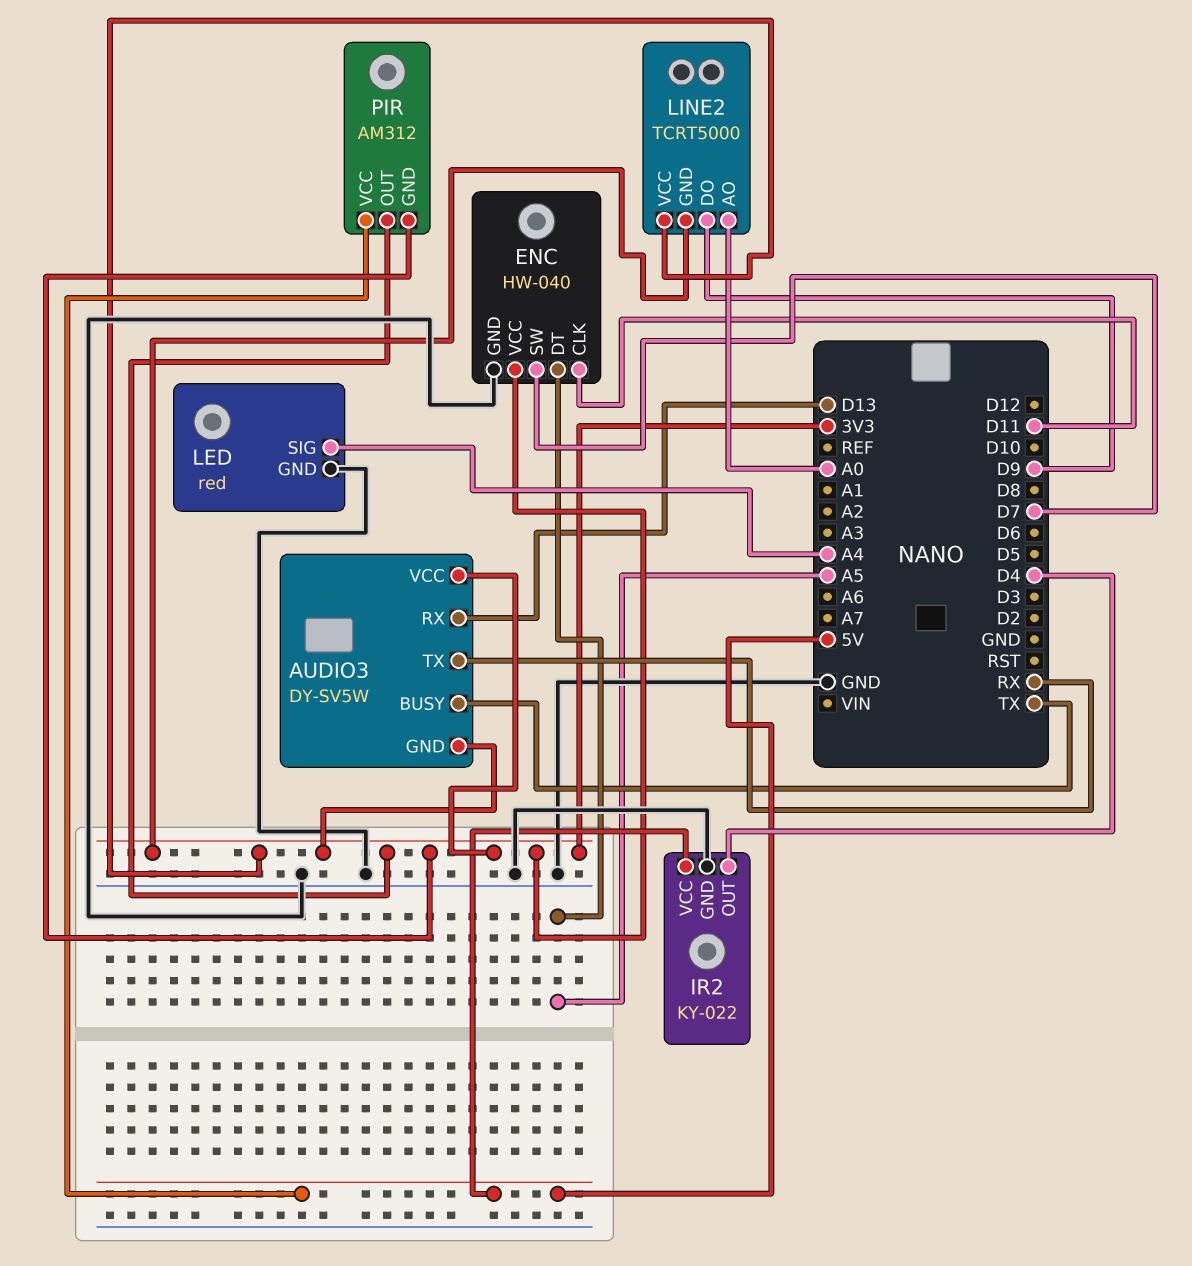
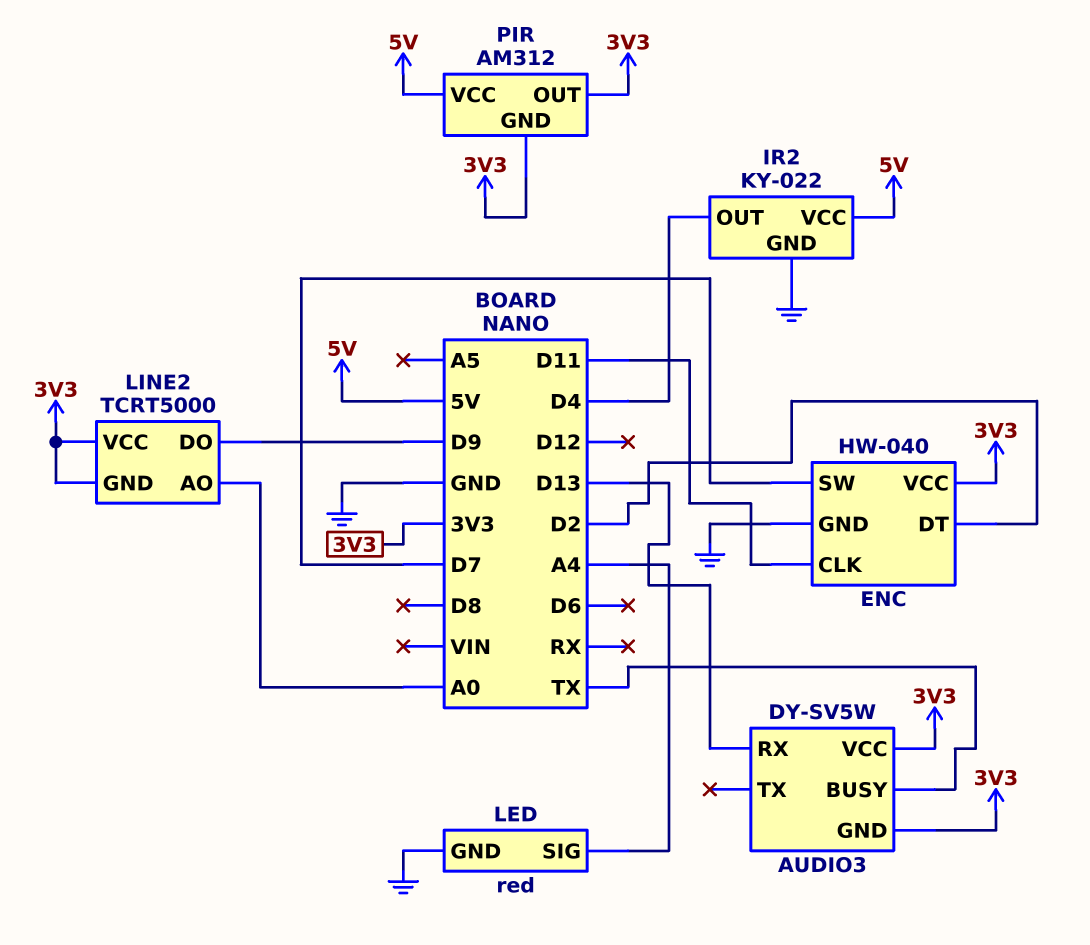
AUDIO3 pin TX: RX -> none
ENC pin DT: A5 -> D2

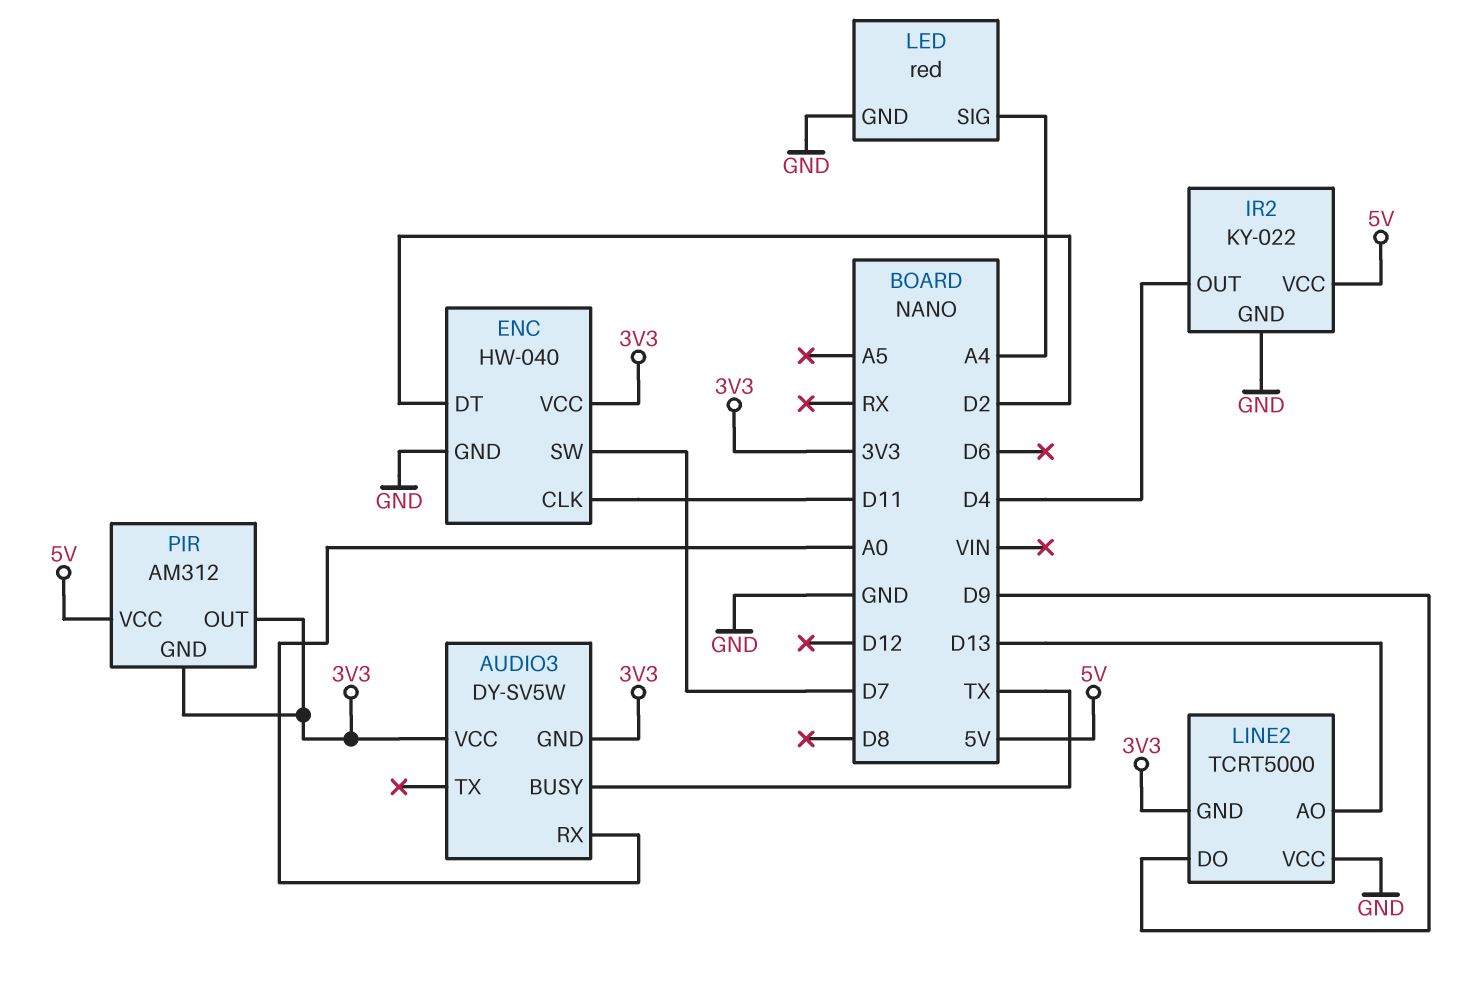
AUDIO3 pin RX: D13 -> A0
LINE2 pin AO: A0 -> D13
LINE2 pin VCC: 3V3 -> GND

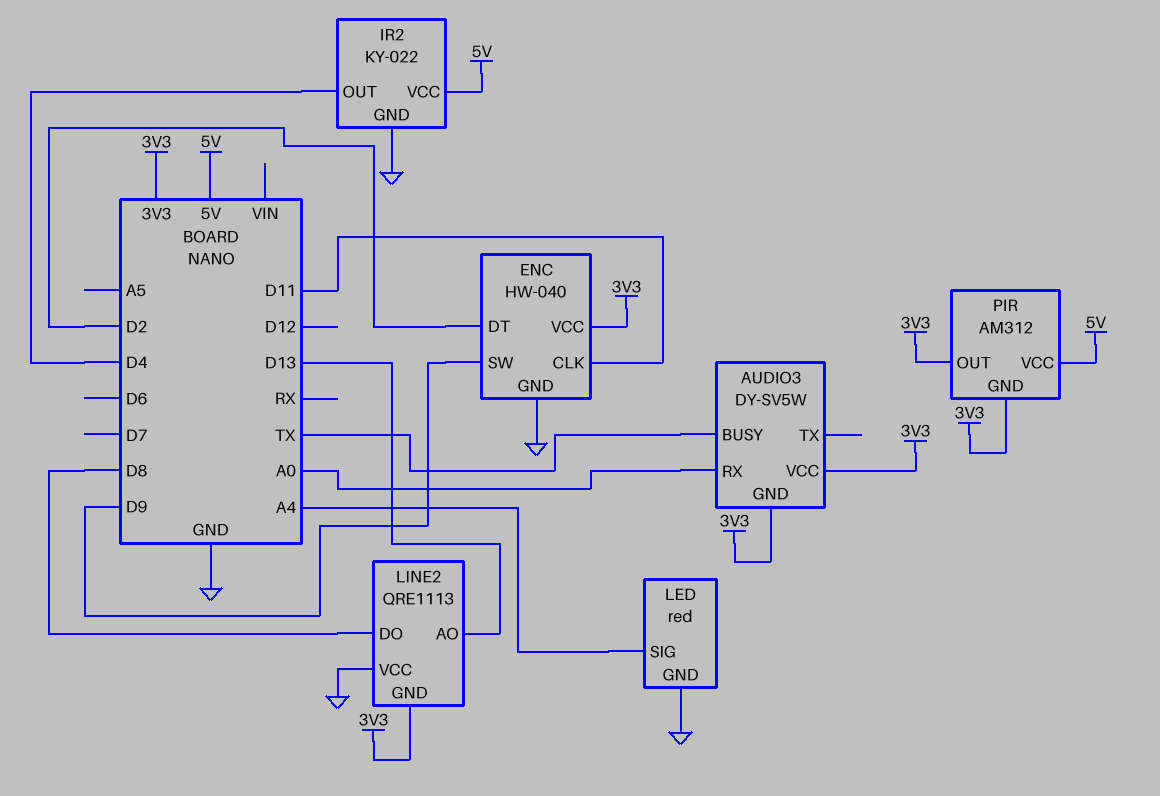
ENC pin SW: D7 -> D9
LINE2: TCRT5000 -> QRE1113
LINE2 pin DO: D9 -> D8

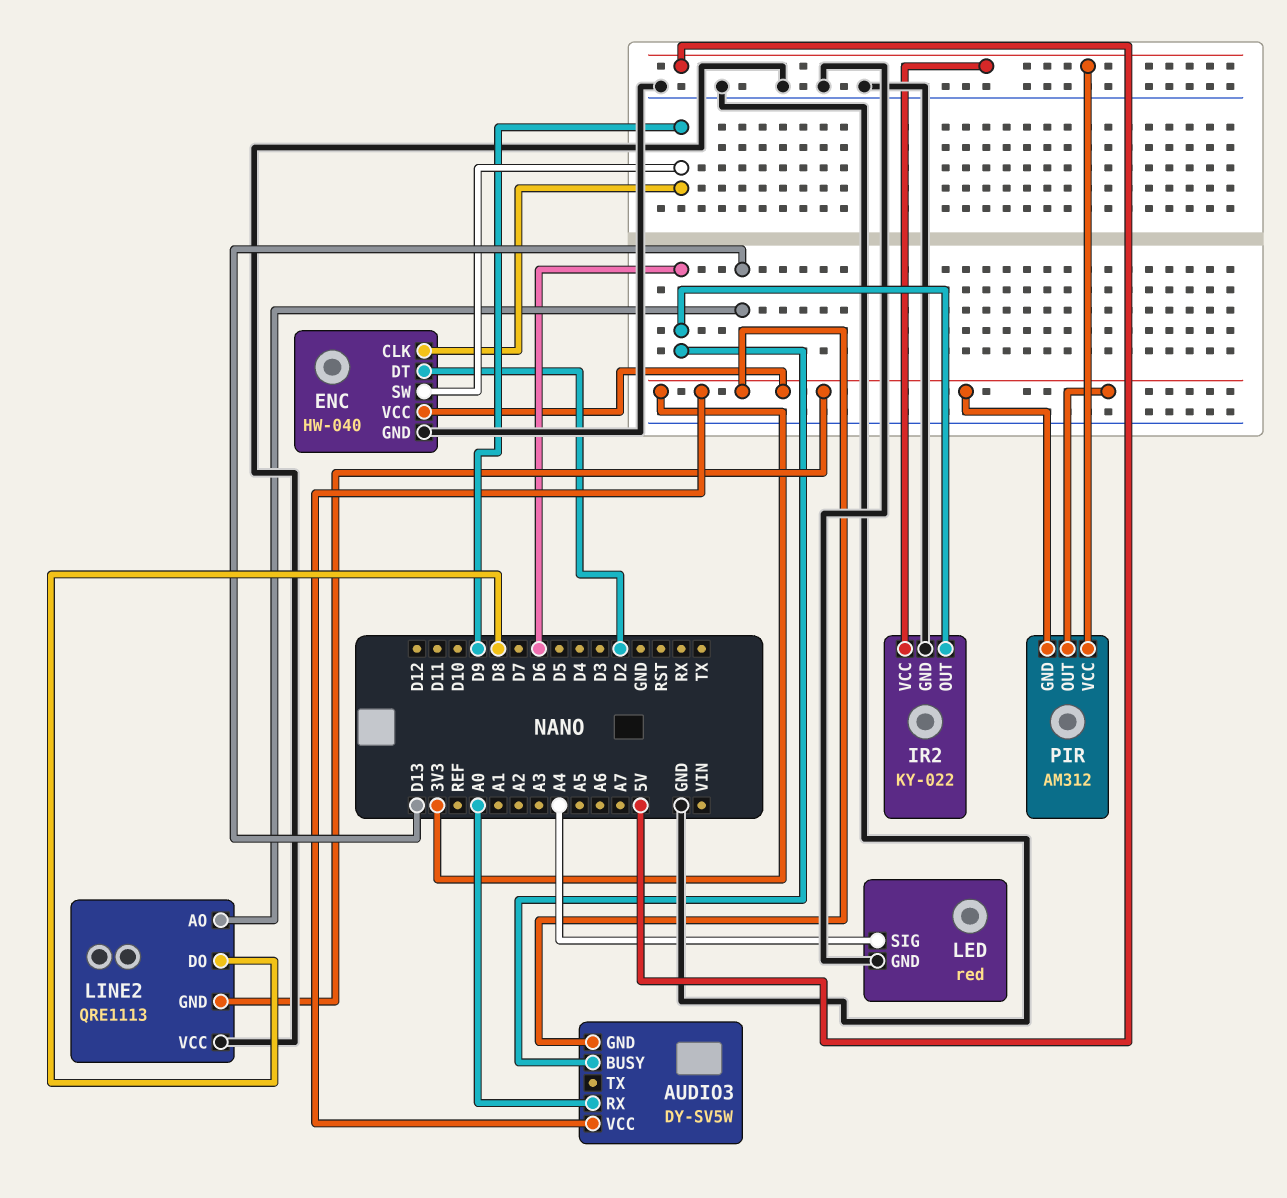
AUDIO3 pin BUSY: TX -> D6
ENC pin CLK: D11 -> D9
IR2 pin OUT: D4 -> D6

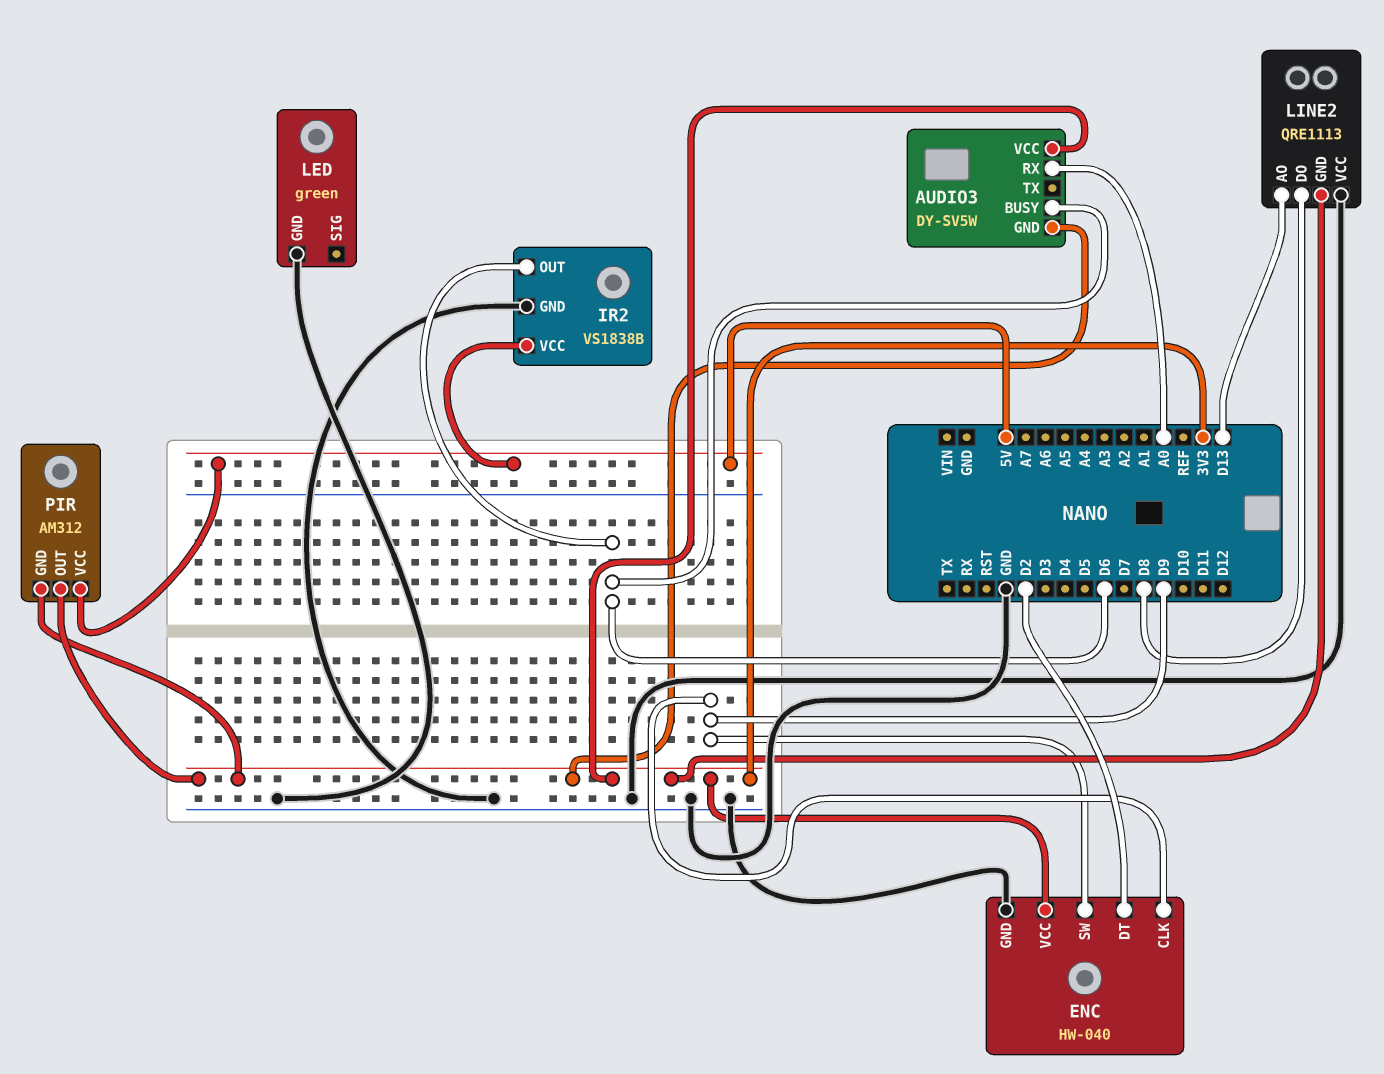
IR2: KY-022 -> VS1838B
LED: red -> green
LED pin SIG: A4 -> none

